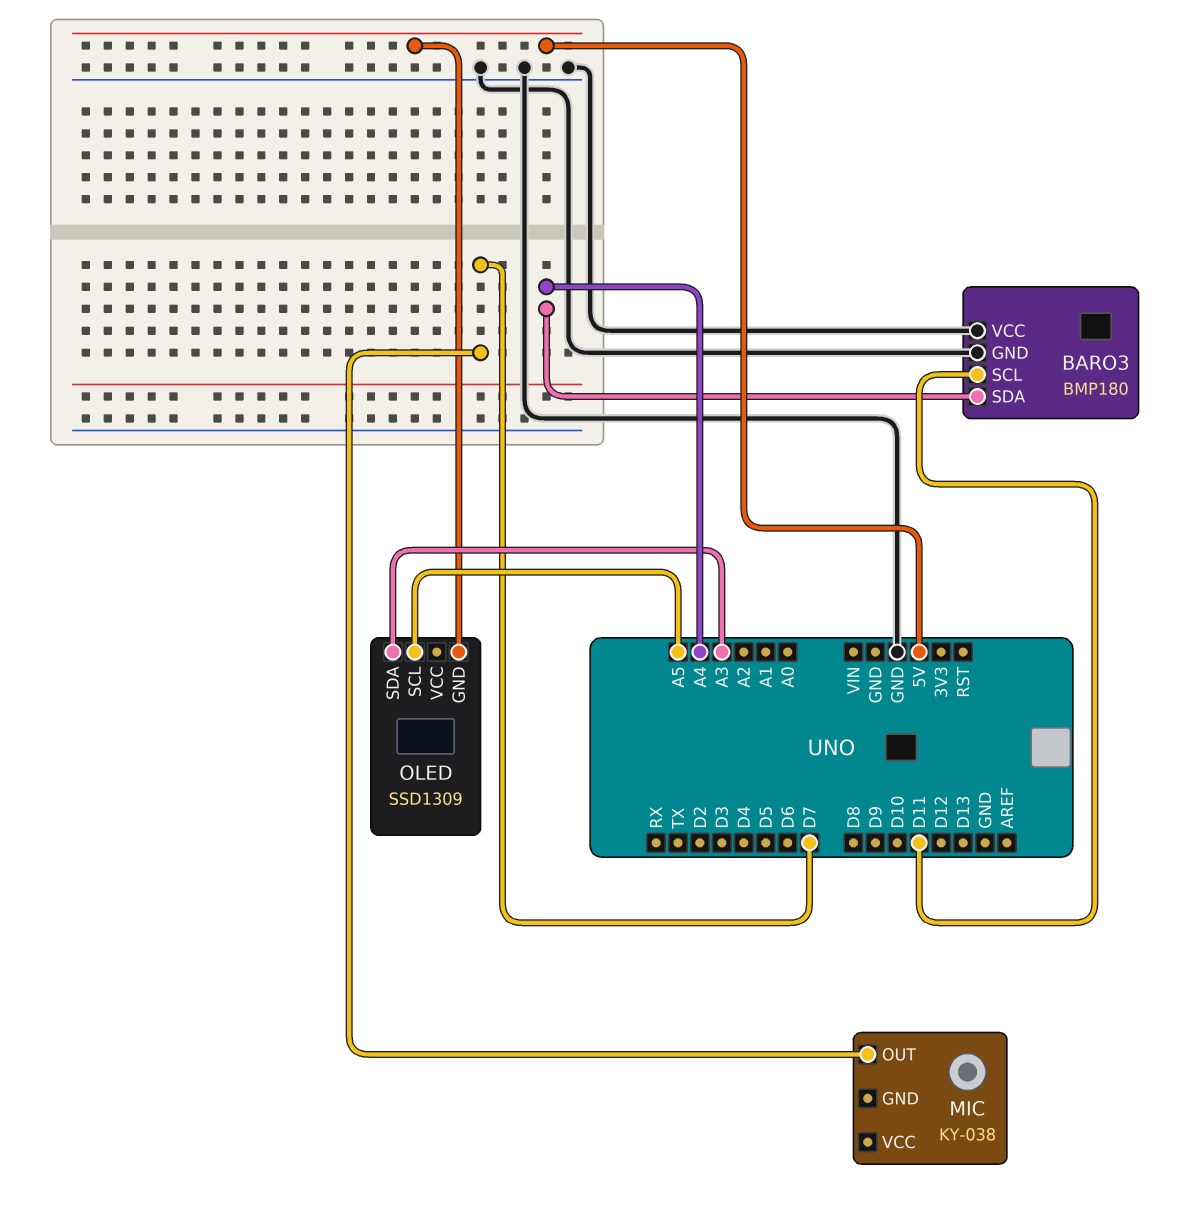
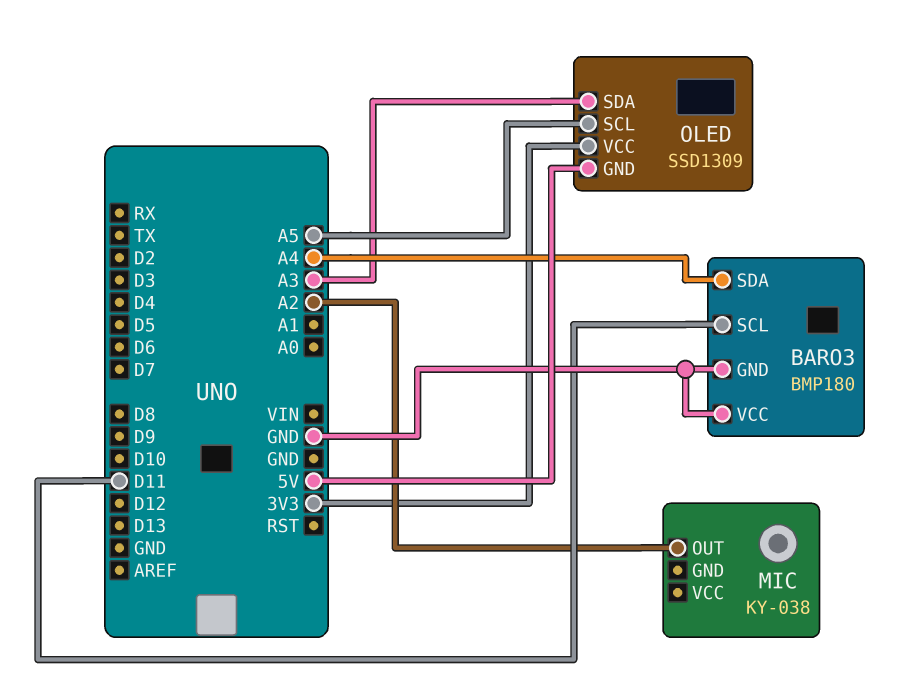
MIC pin OUT: D7 -> A2
OLED pin VCC: none -> 3V3

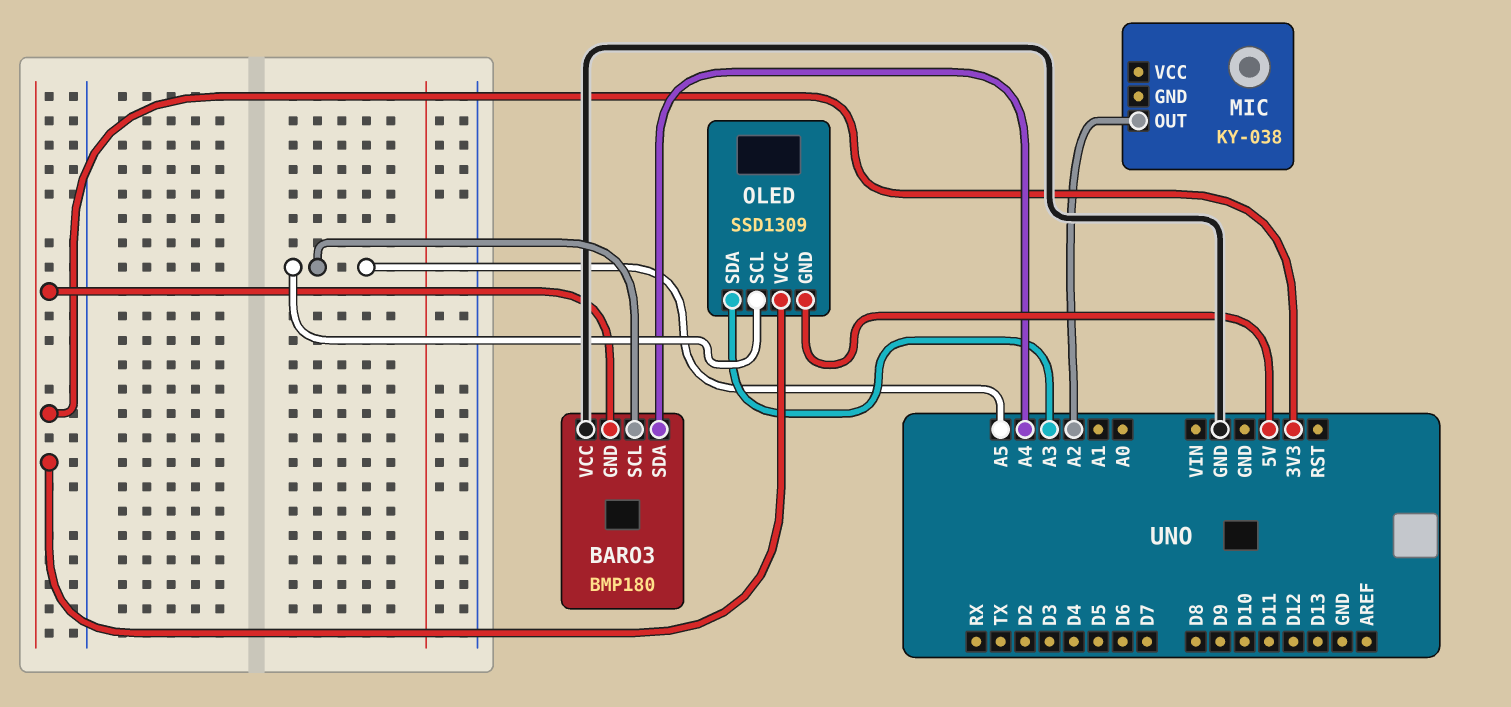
BARO3 pin GND: GND -> 3V3
BARO3 pin SCL: D11 -> A5

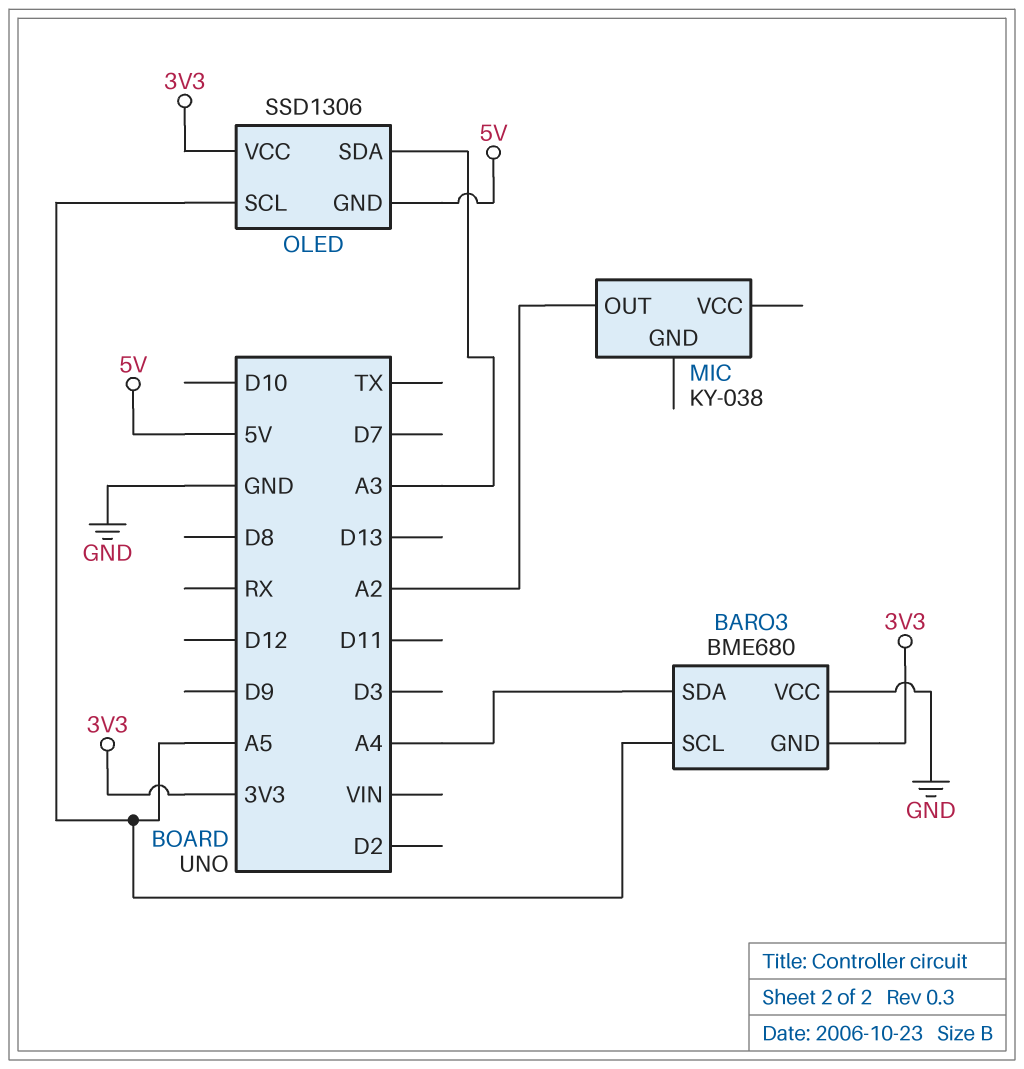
BARO3: BMP180 -> BME680
OLED: SSD1309 -> SSD1306

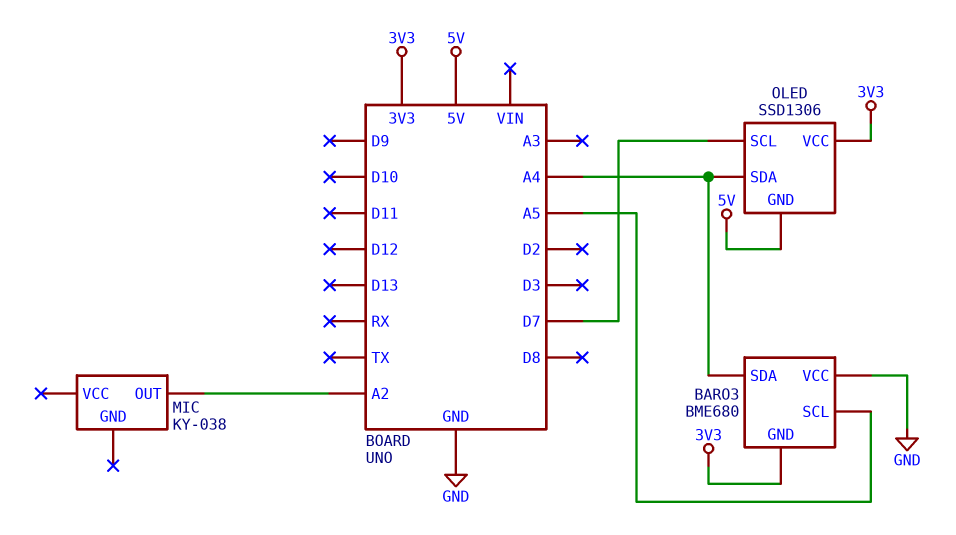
OLED pin SCL: A5 -> D7
OLED pin SDA: A3 -> A4

